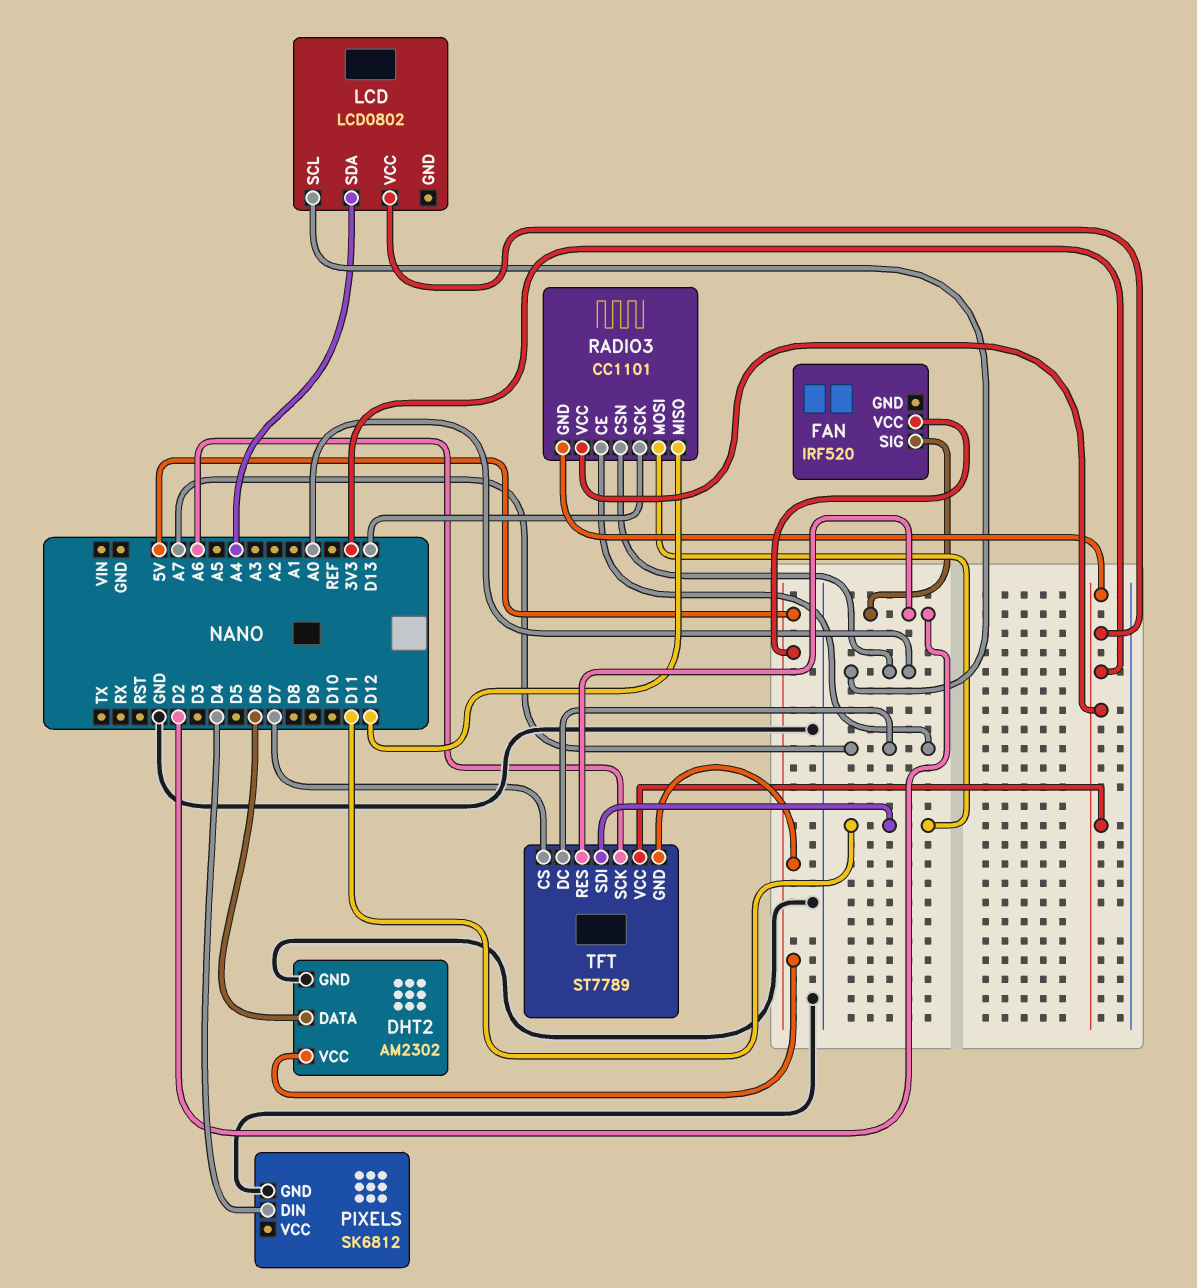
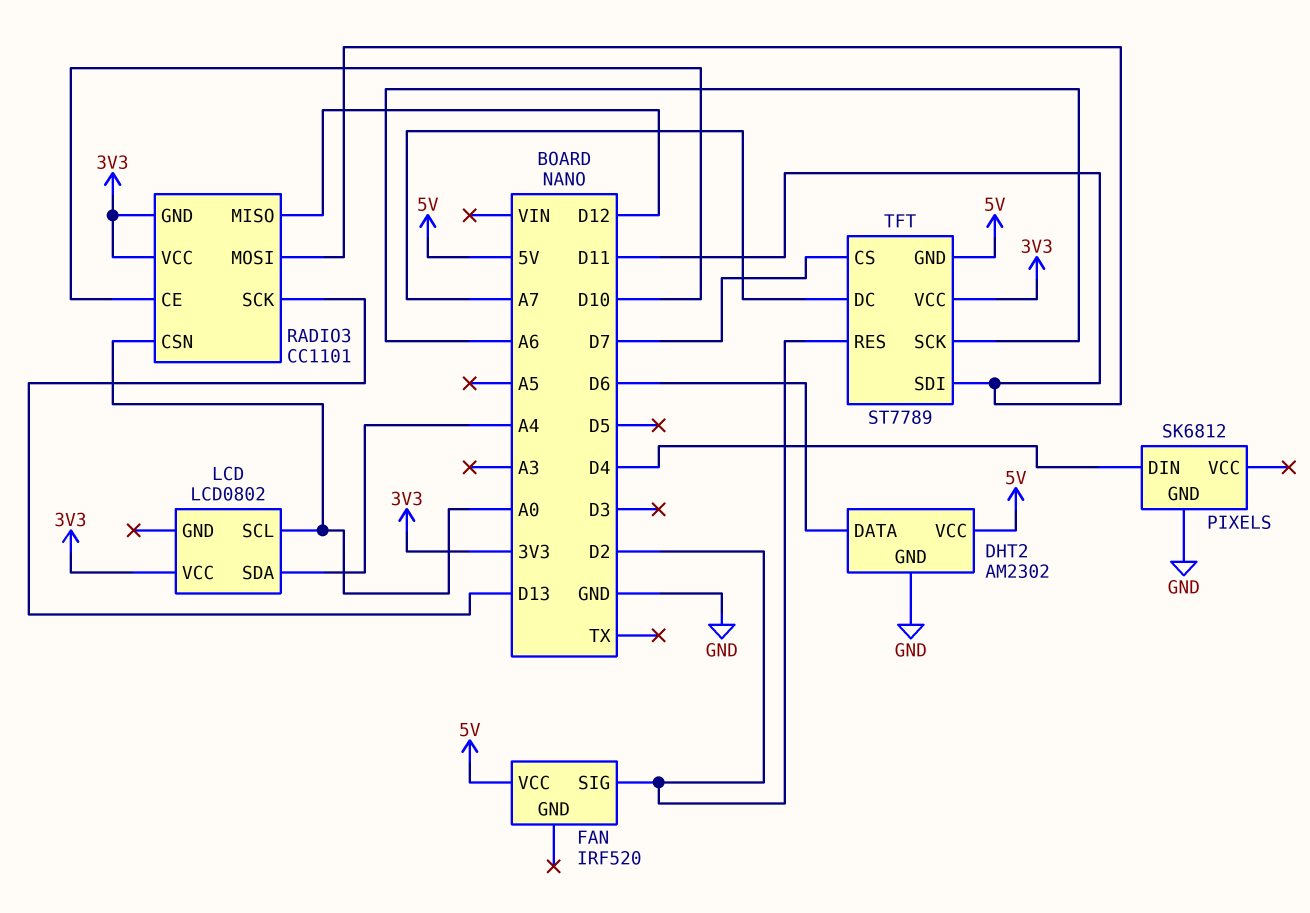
RADIO3 pin CE: A7 -> D10

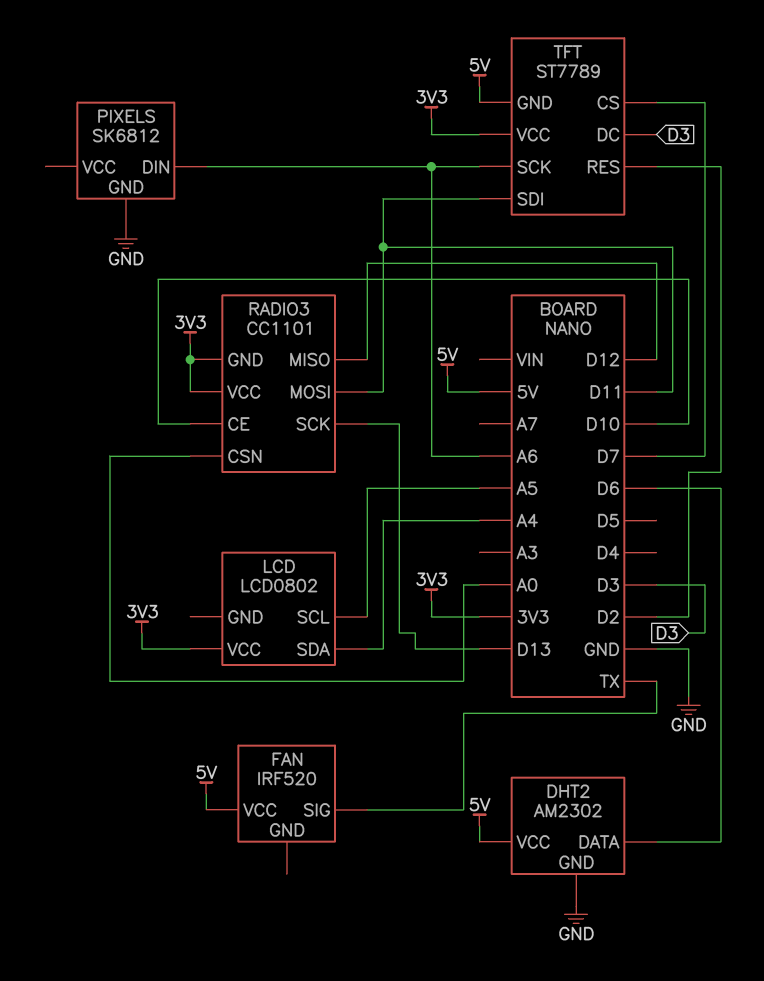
FAN pin SIG: D2 -> TX
LCD pin SCL: A0 -> A5
PIXELS pin DIN: D4 -> A6
TFT pin DC: A7 -> D3

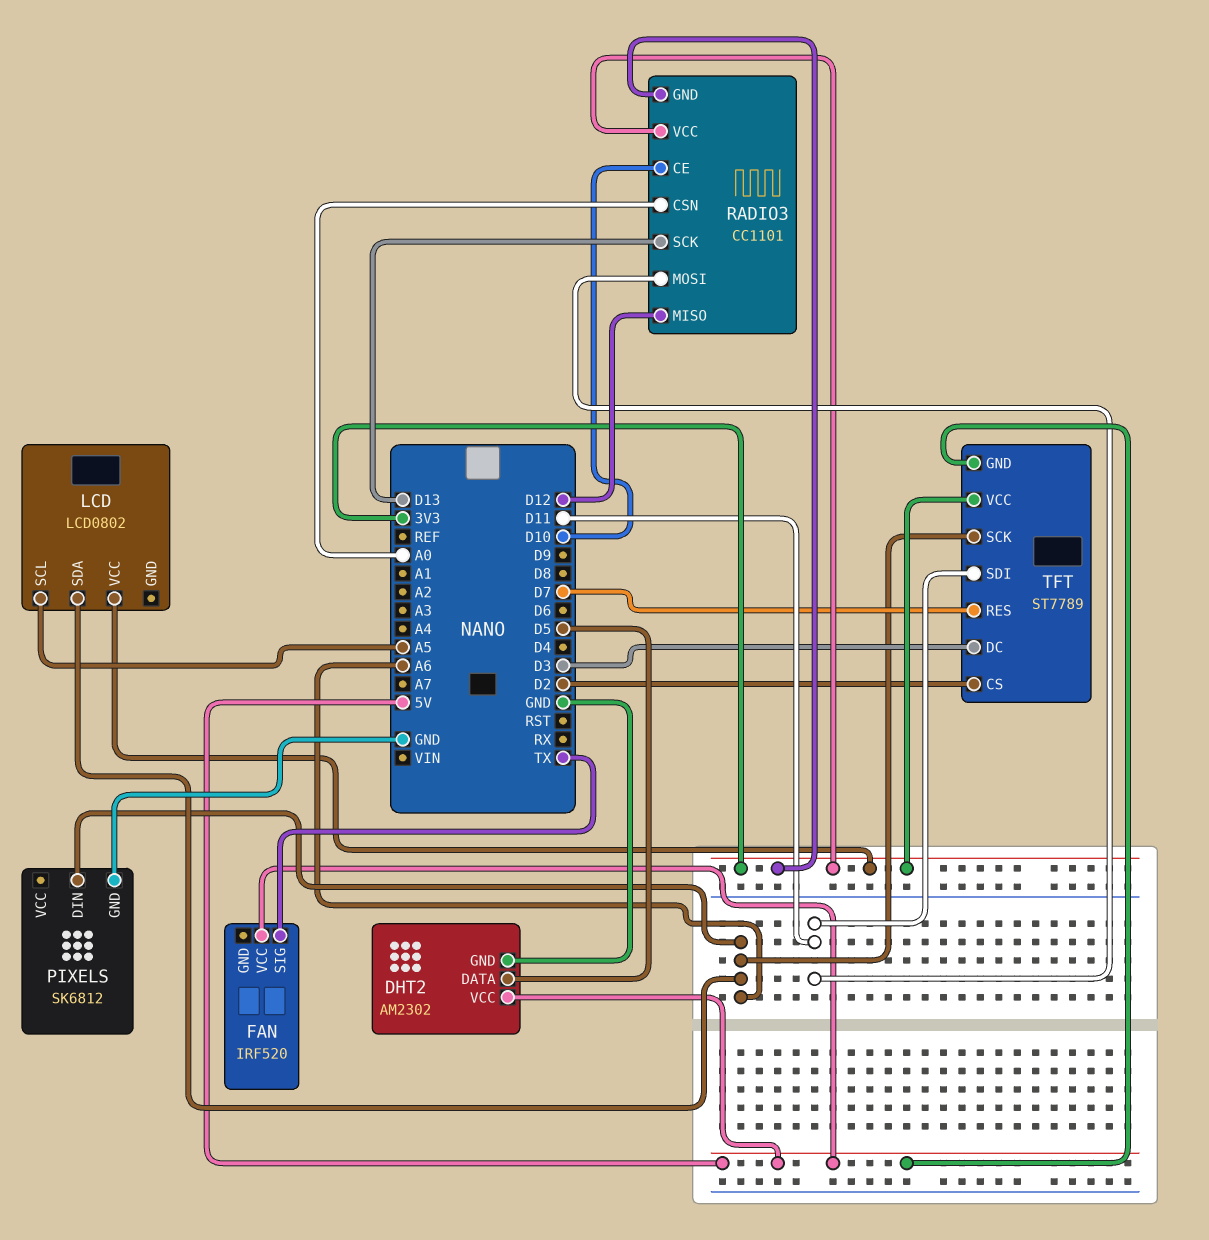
DHT2 pin DATA: D6 -> D5
LCD pin SDA: A4 -> A6
TFT pin CS: D7 -> D2
TFT pin RES: D2 -> D7

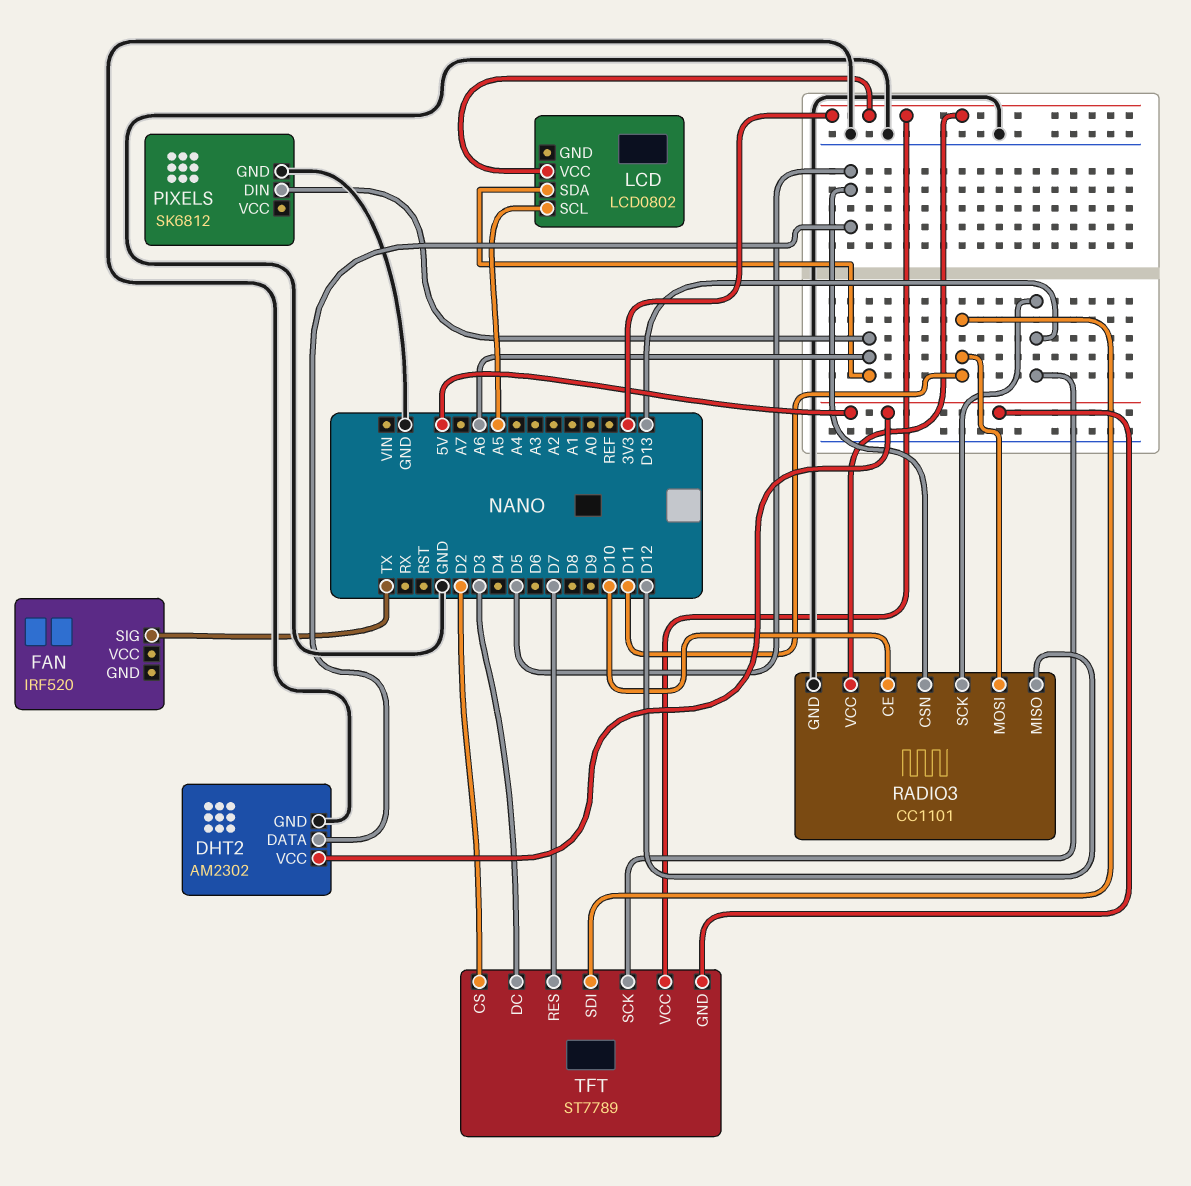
FAN pin VCC: 5V -> none
RADIO3 pin CSN: A0 -> D5
RADIO3 pin GND: 3V3 -> GND
TFT pin SCK: A6 -> D13

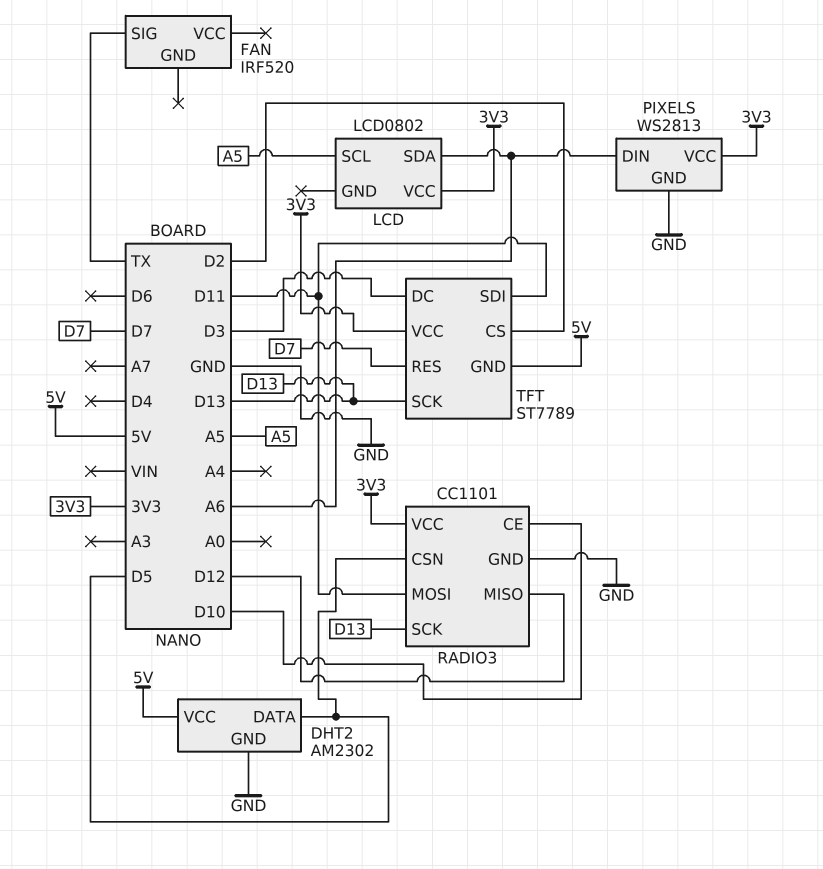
PIXELS: SK6812 -> WS2813
PIXELS pin VCC: none -> 3V3

